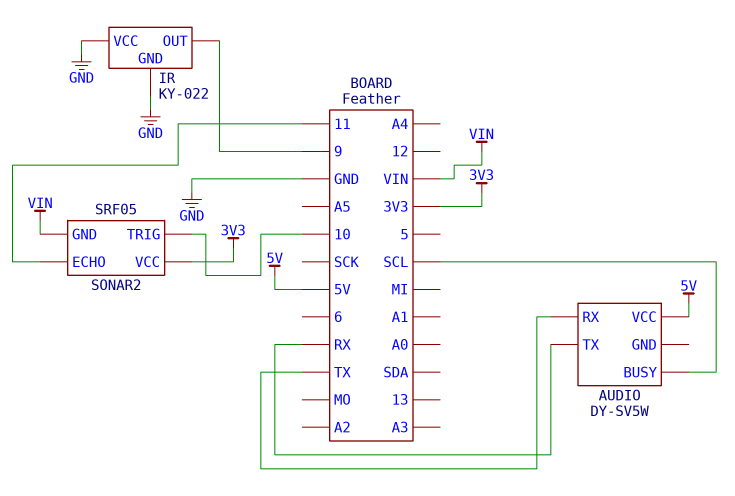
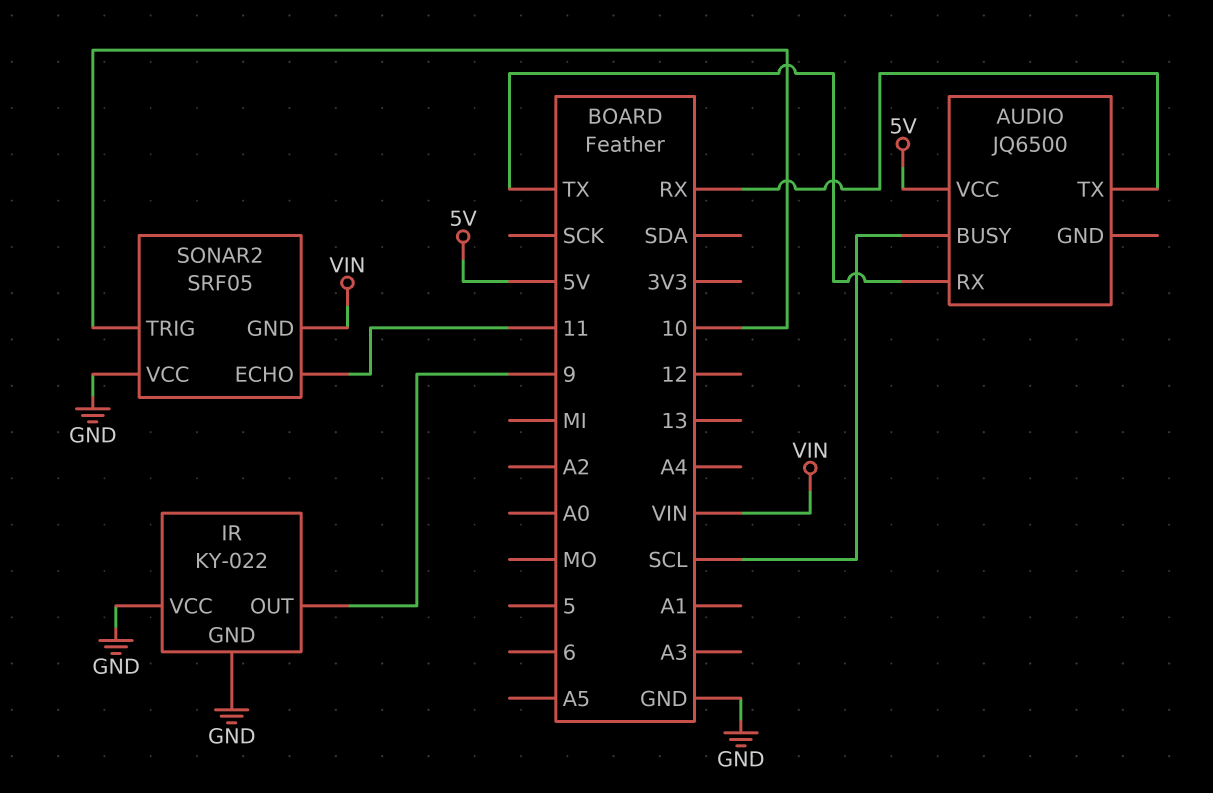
AUDIO: DY-SV5W -> JQ6500
SONAR2 pin VCC: 3V3 -> GND

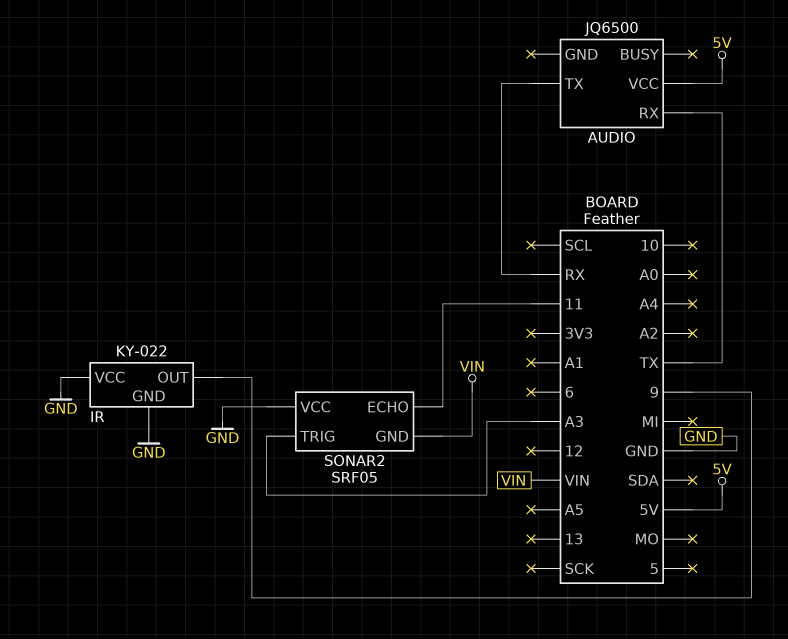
AUDIO pin BUSY: SCL -> none
SONAR2 pin TRIG: 10 -> A3

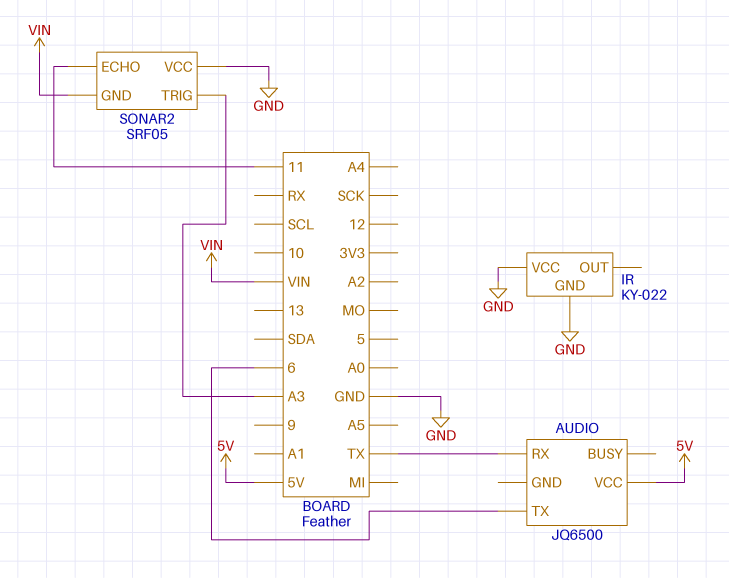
AUDIO pin TX: RX -> 6
IR pin OUT: 9 -> none

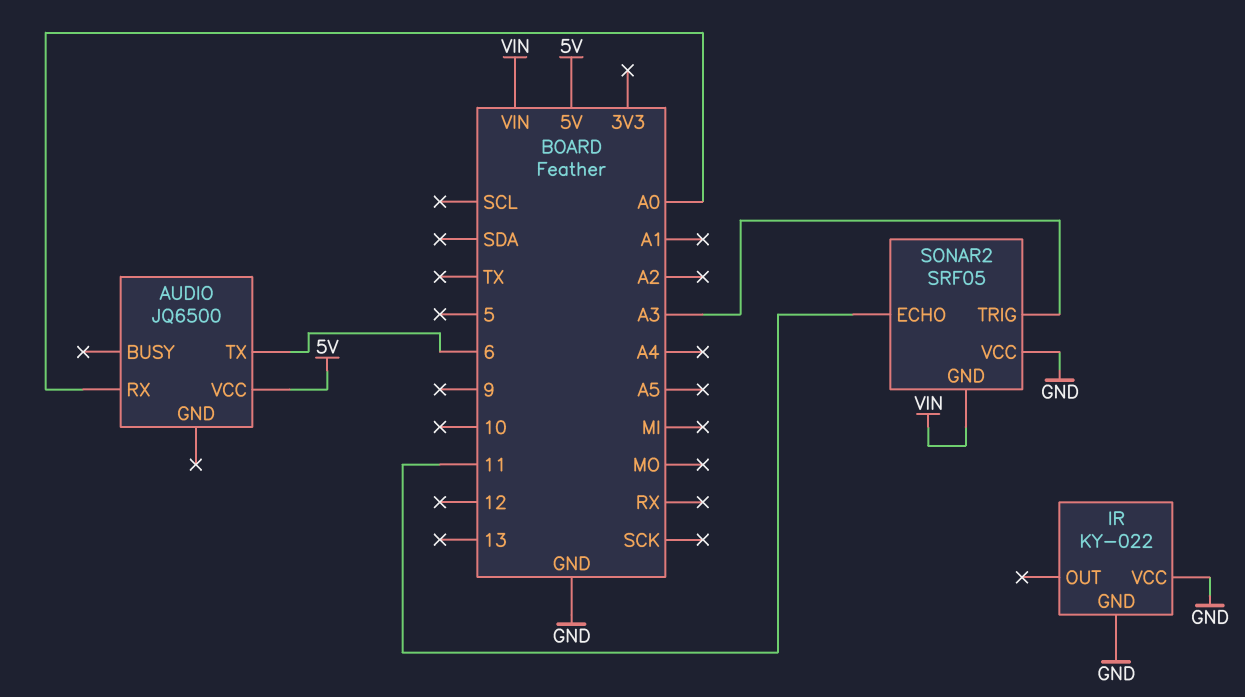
AUDIO pin RX: TX -> A0

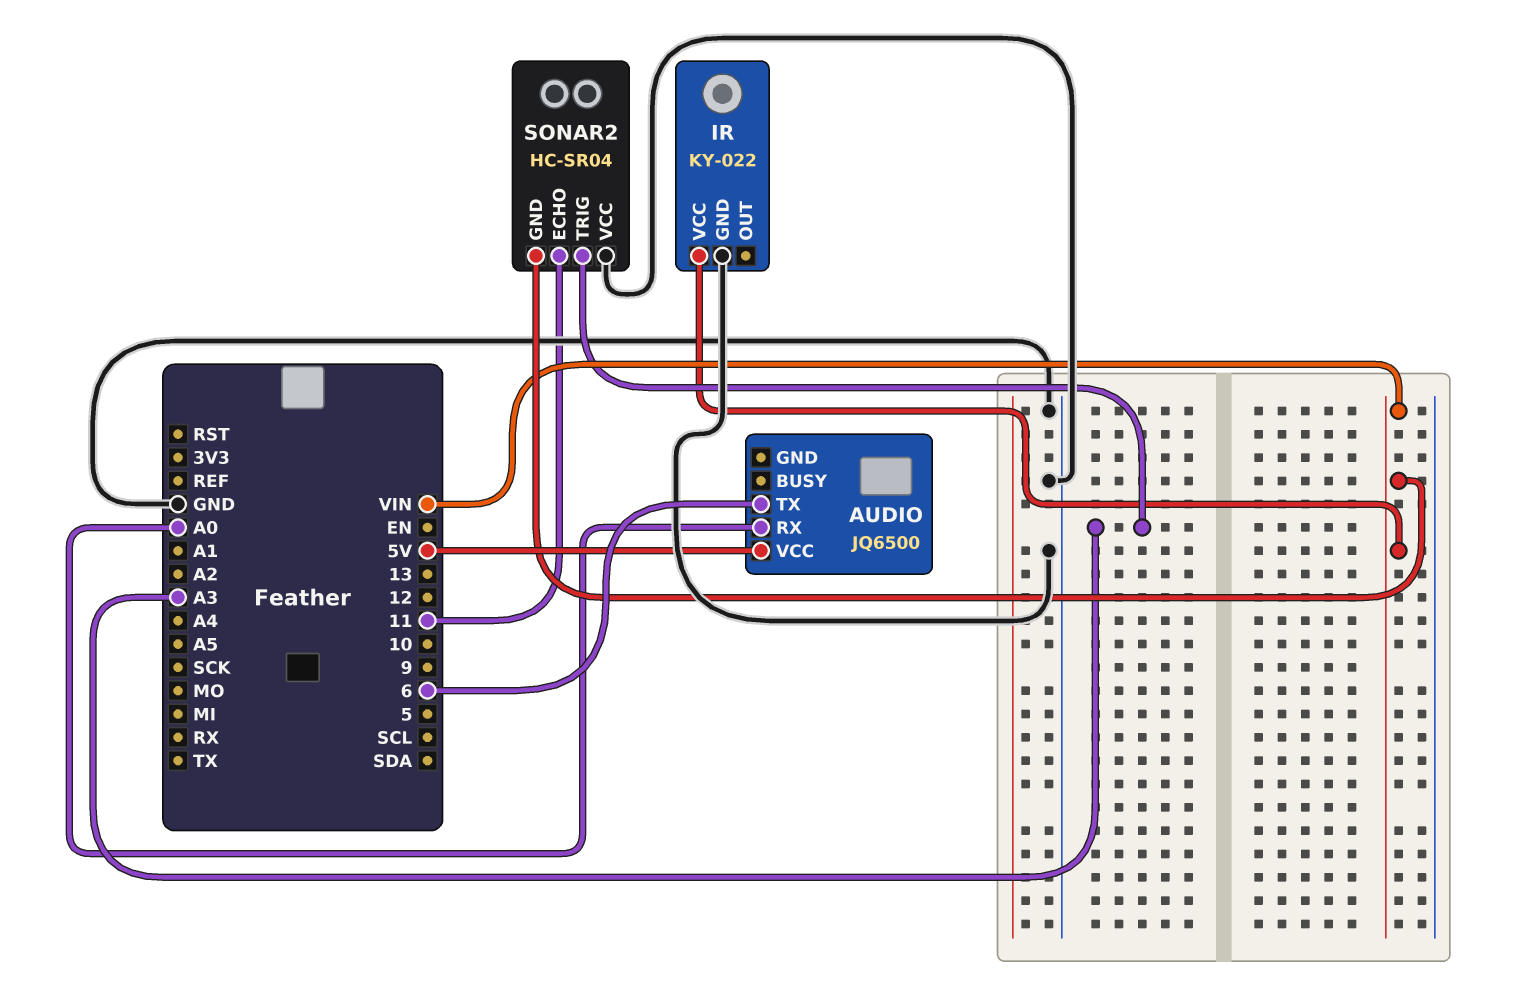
IR pin VCC: GND -> VIN
SONAR2: SRF05 -> HC-SR04

